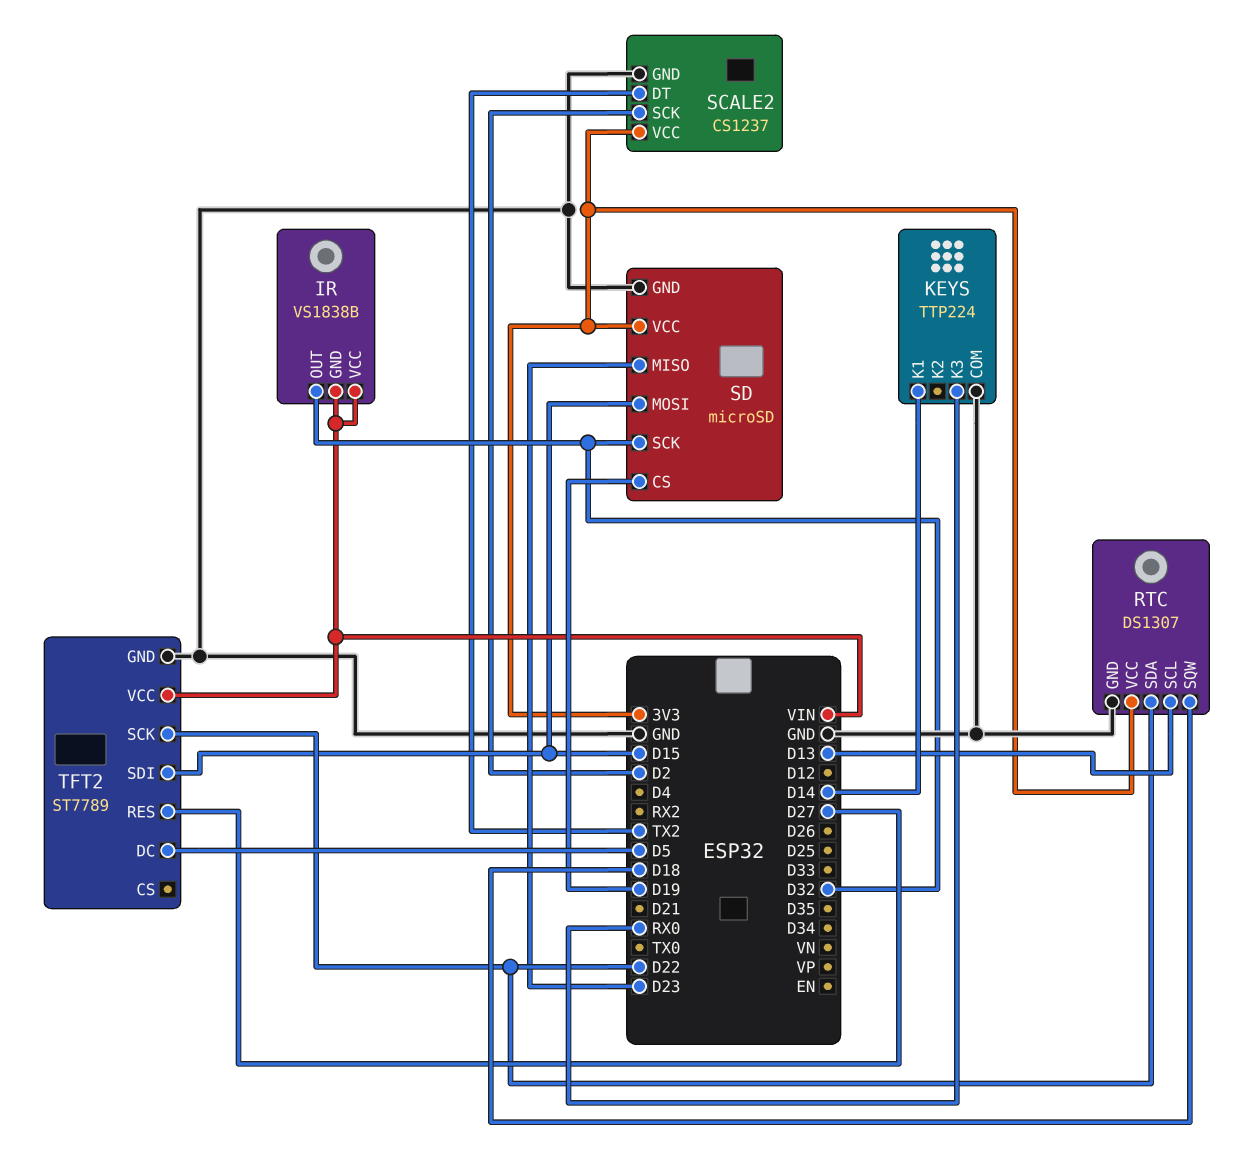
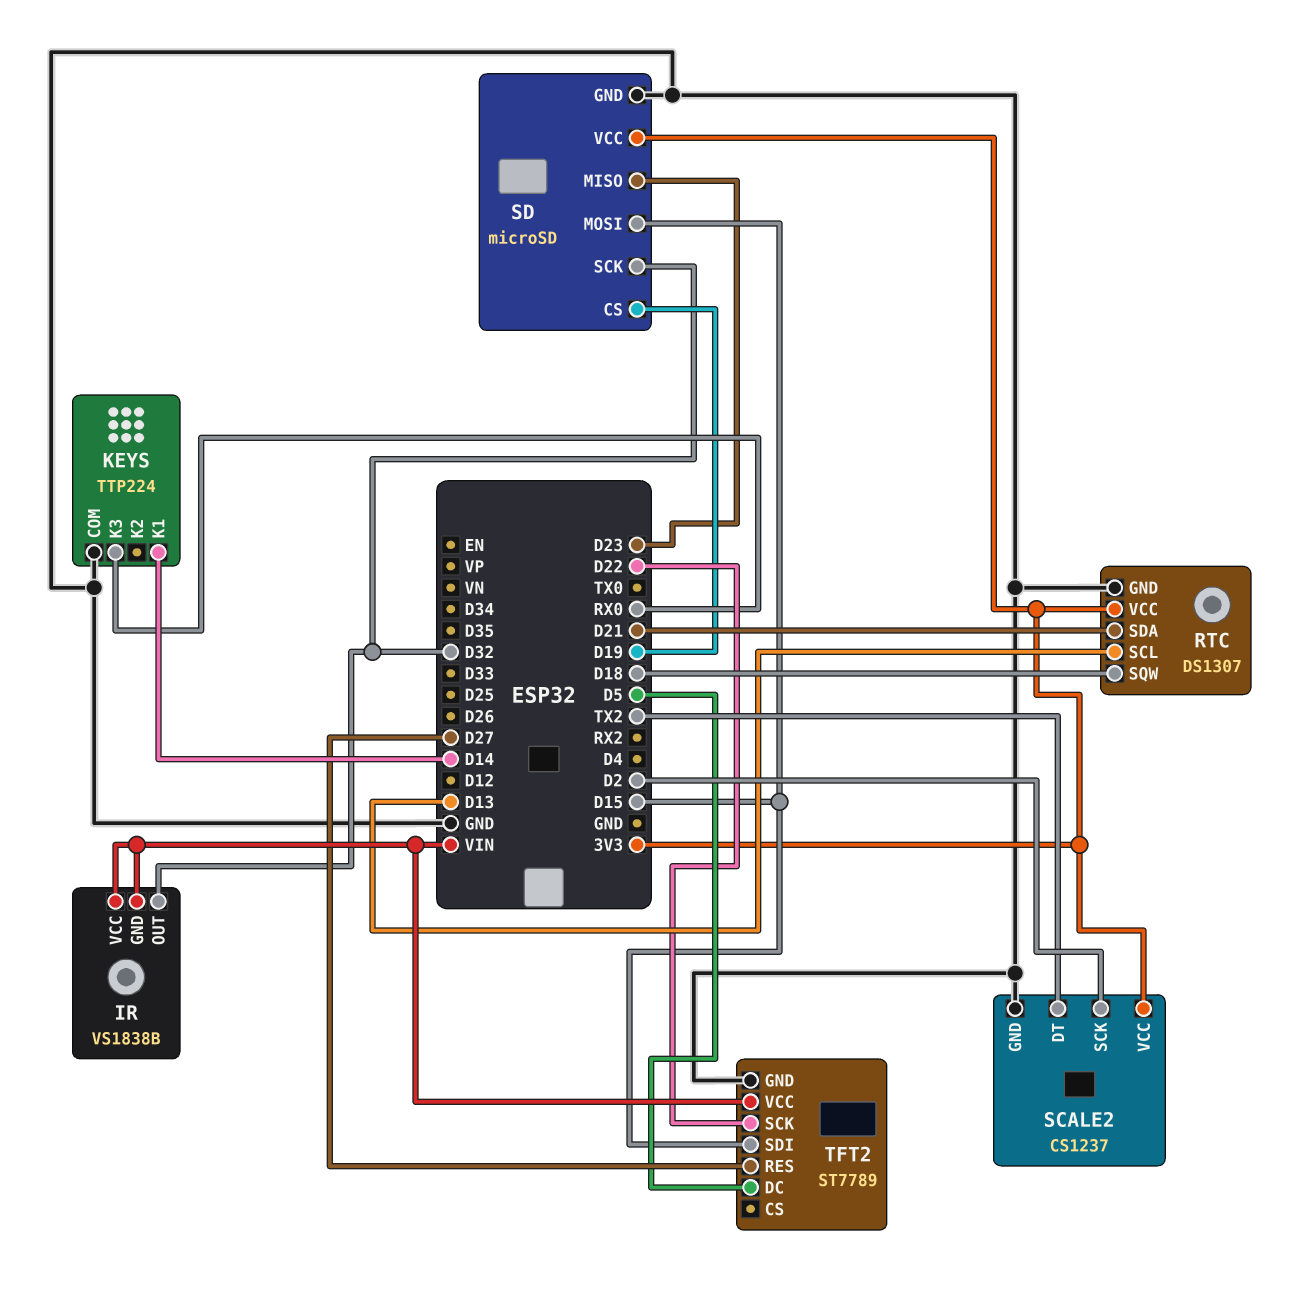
RTC pin SDA: D22 -> D21

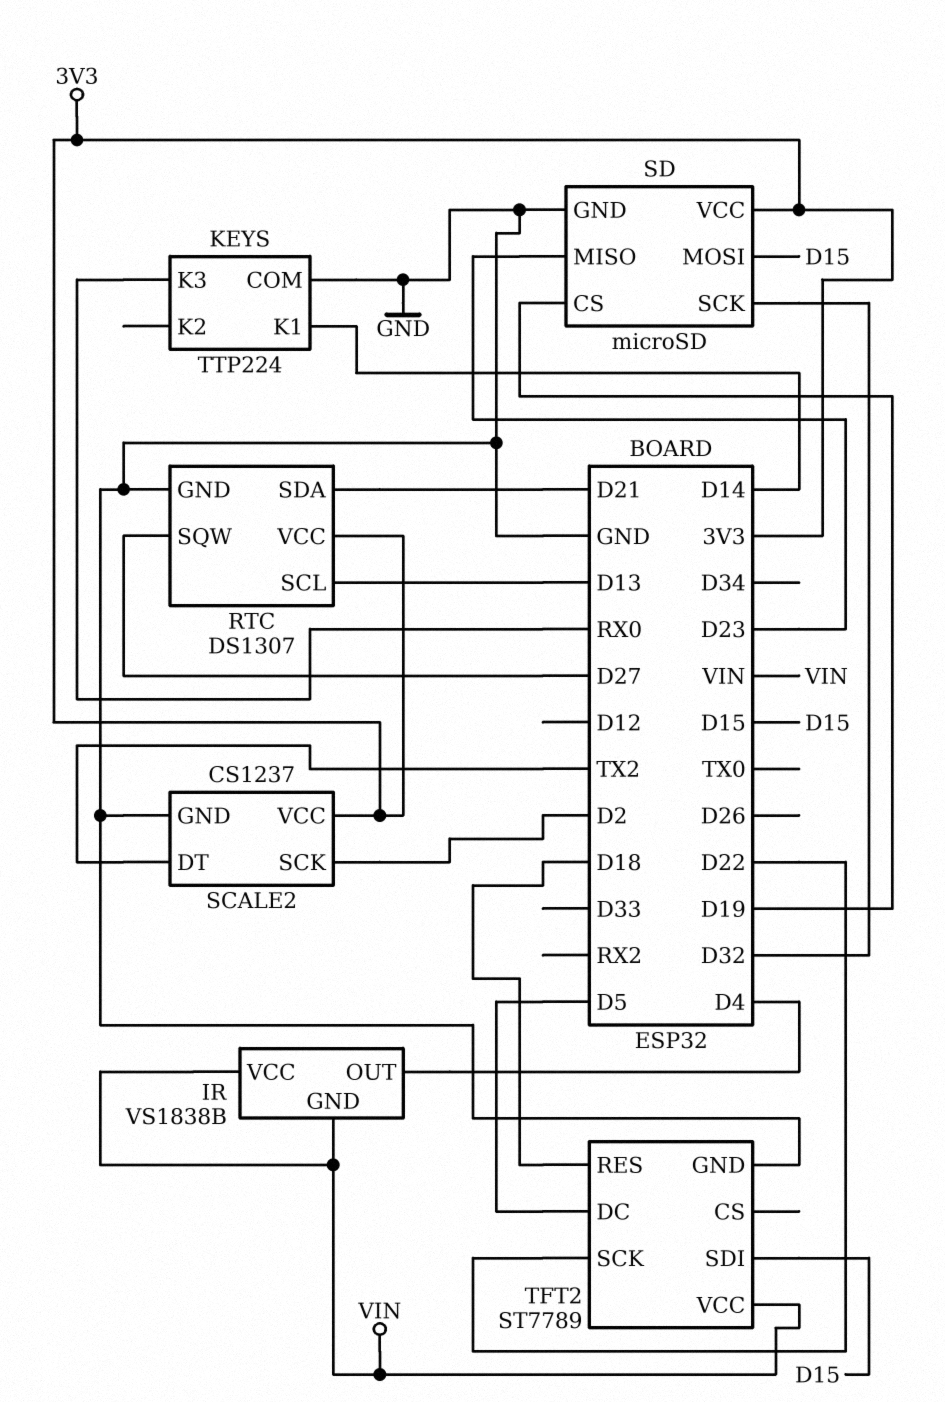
IR pin OUT: D32 -> D4
RTC pin SQW: D18 -> D27
TFT2 pin RES: D27 -> D18

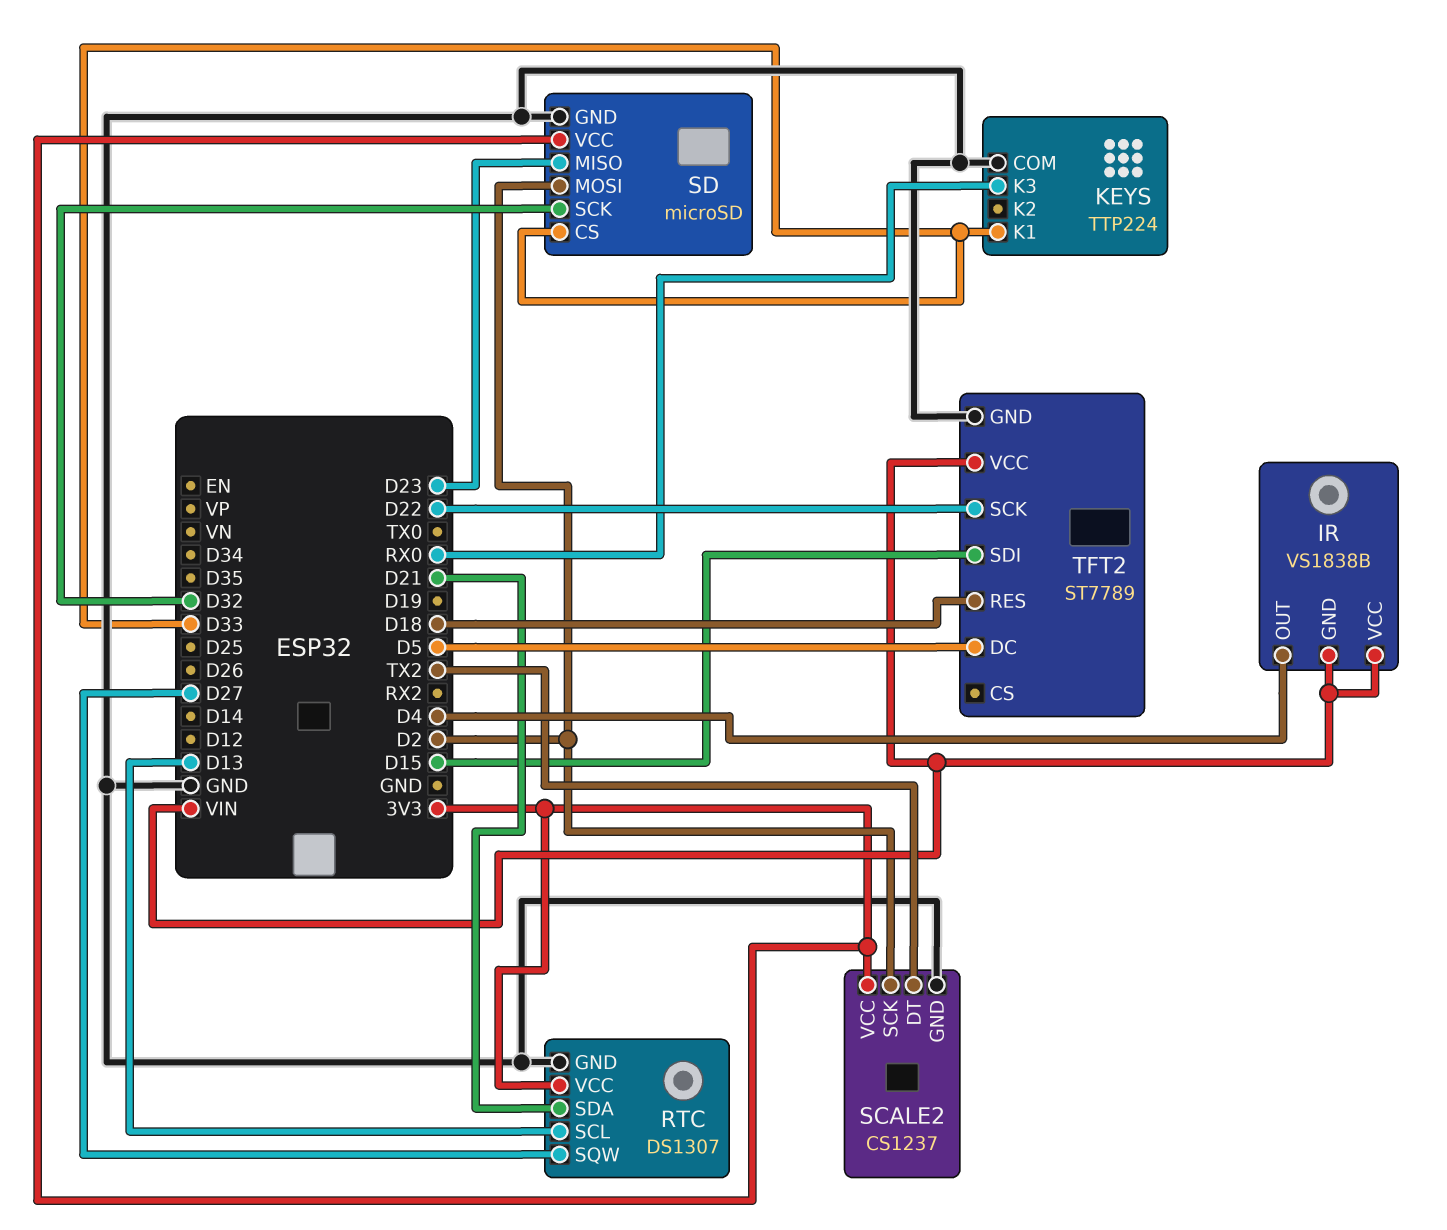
KEYS pin K1: D14 -> D33
SD pin CS: D19 -> D33
SD pin MOSI: D15 -> D2

